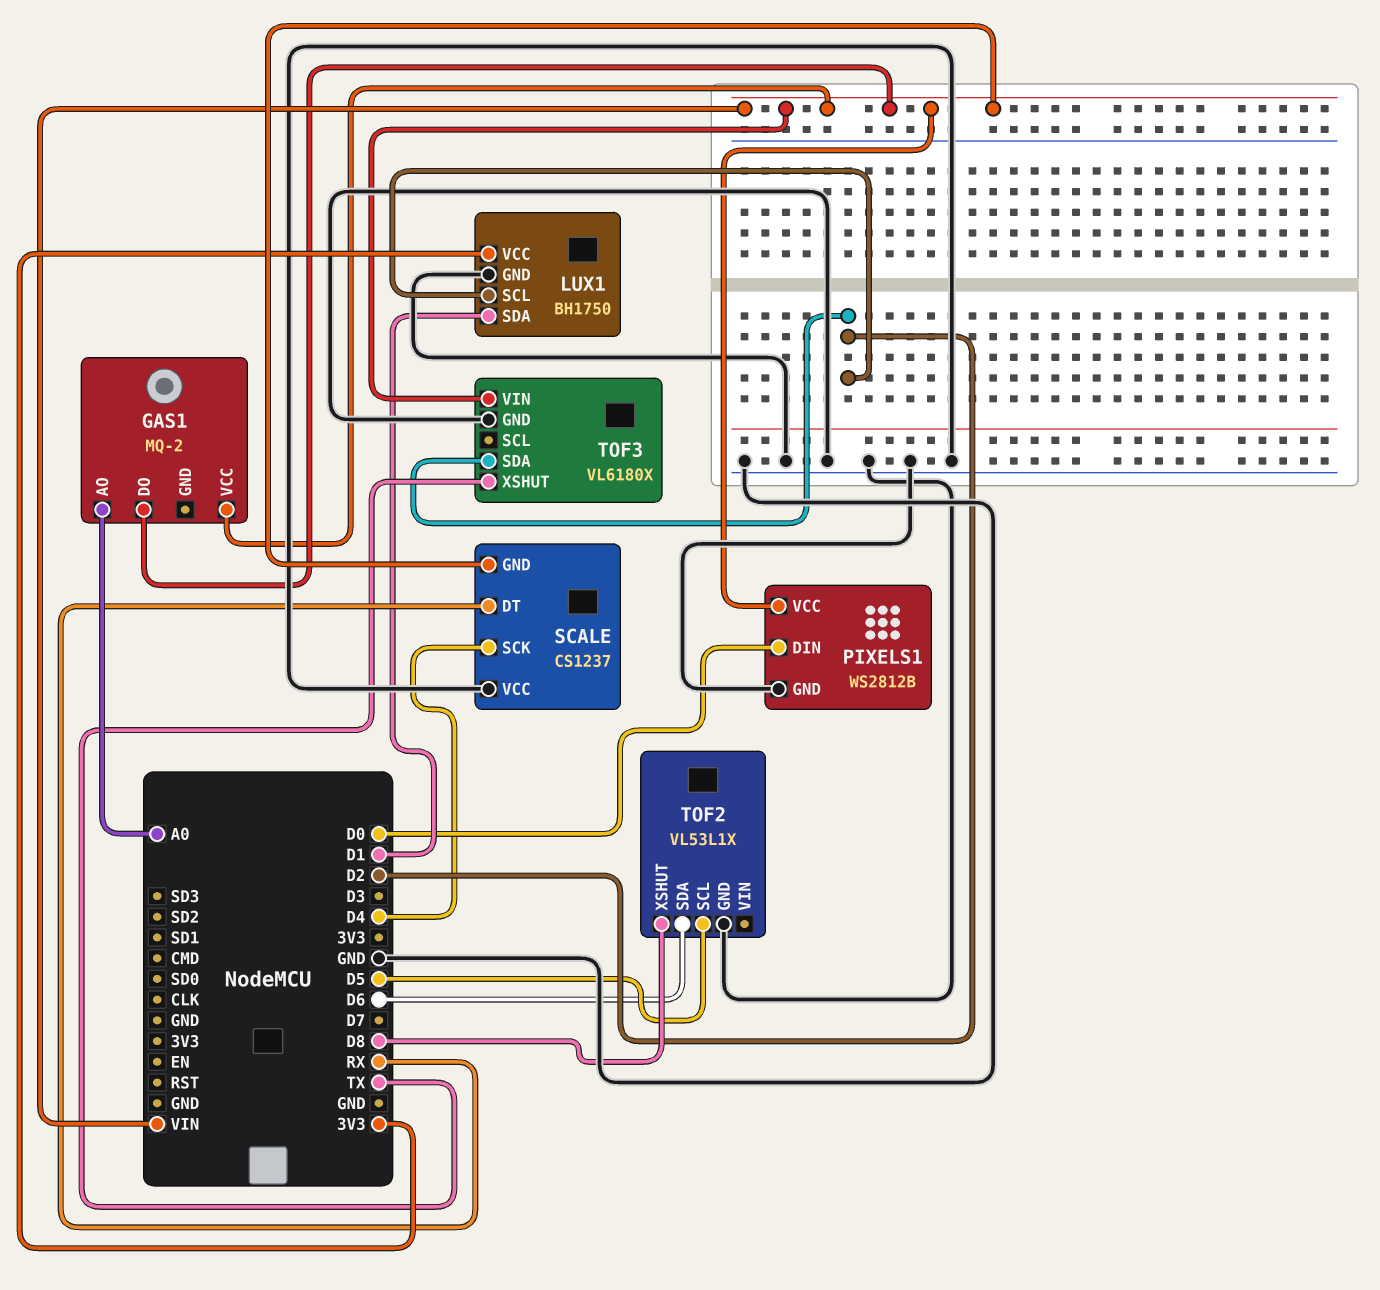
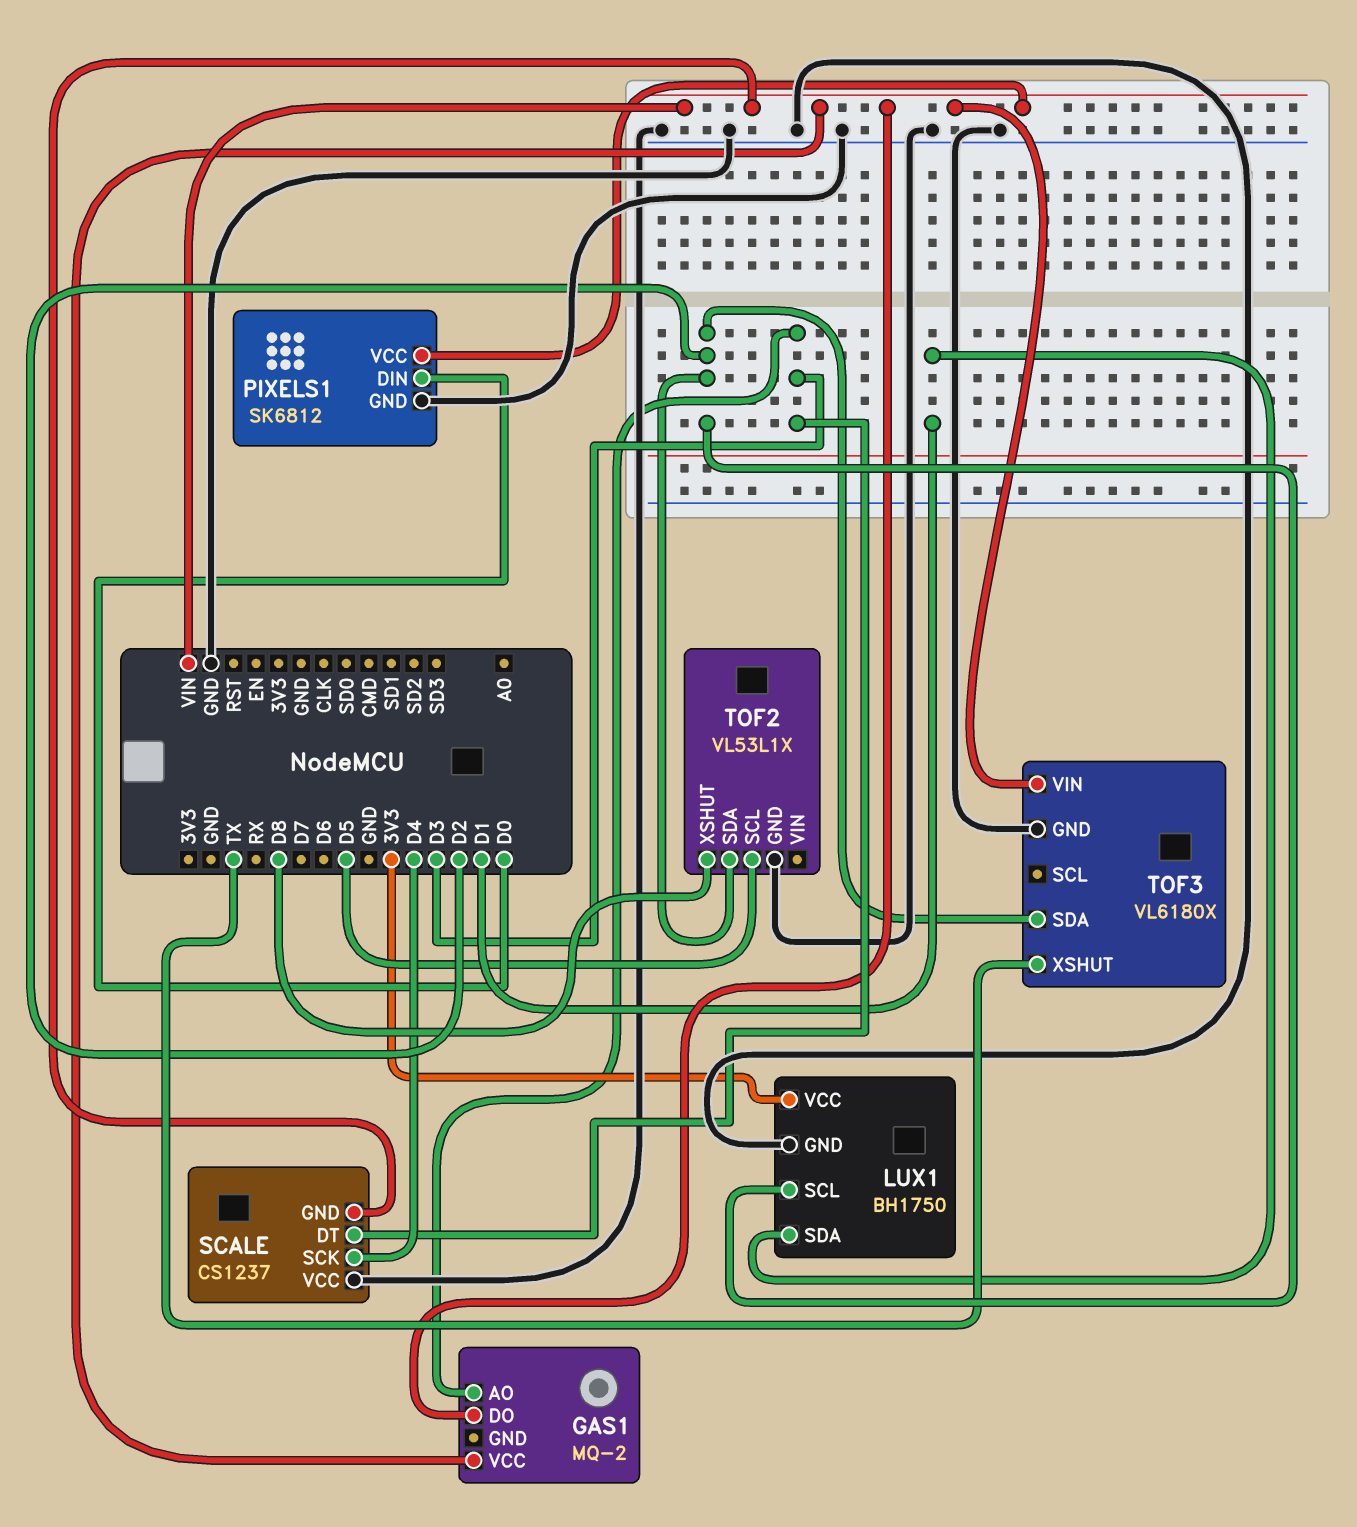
GAS1 pin AO: A0 -> D3
PIXELS1: WS2812B -> SK6812
SCALE pin DT: RX -> D3
TOF2 pin SDA: D6 -> D2

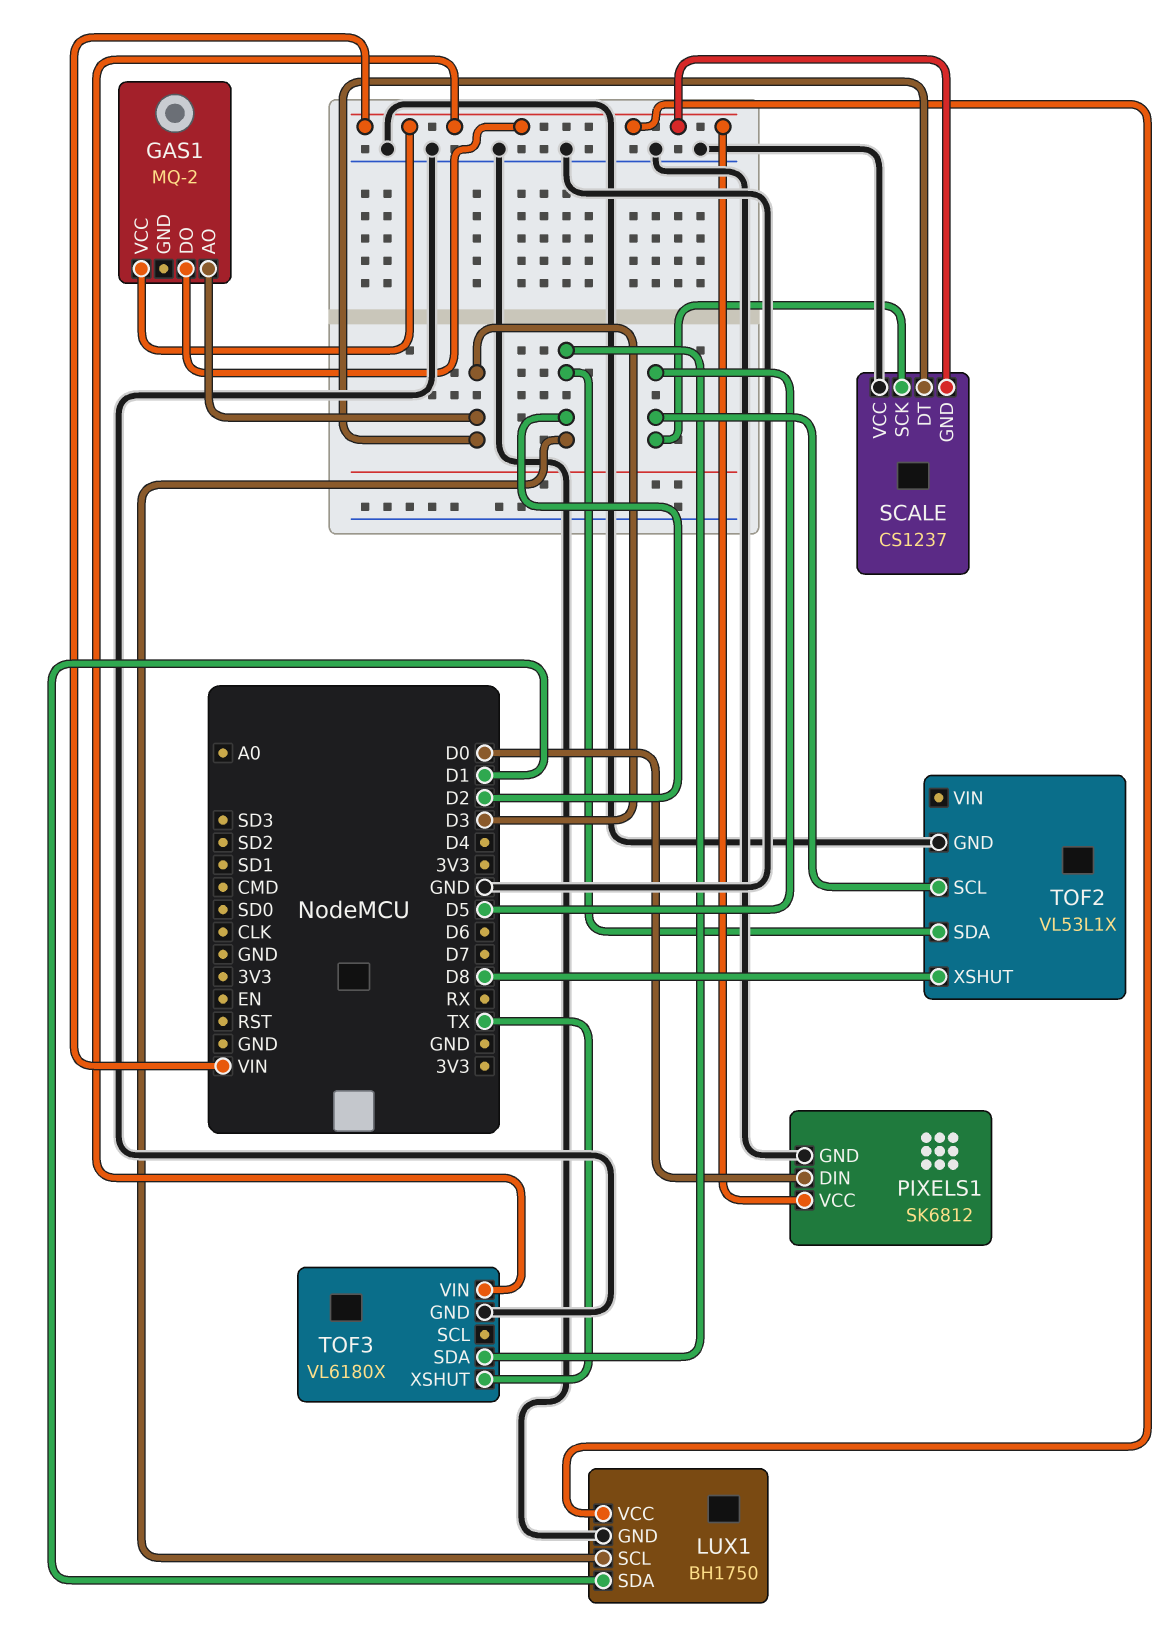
LUX1 pin VCC: 3V3 -> VIN
SCALE pin SCK: D4 -> D5

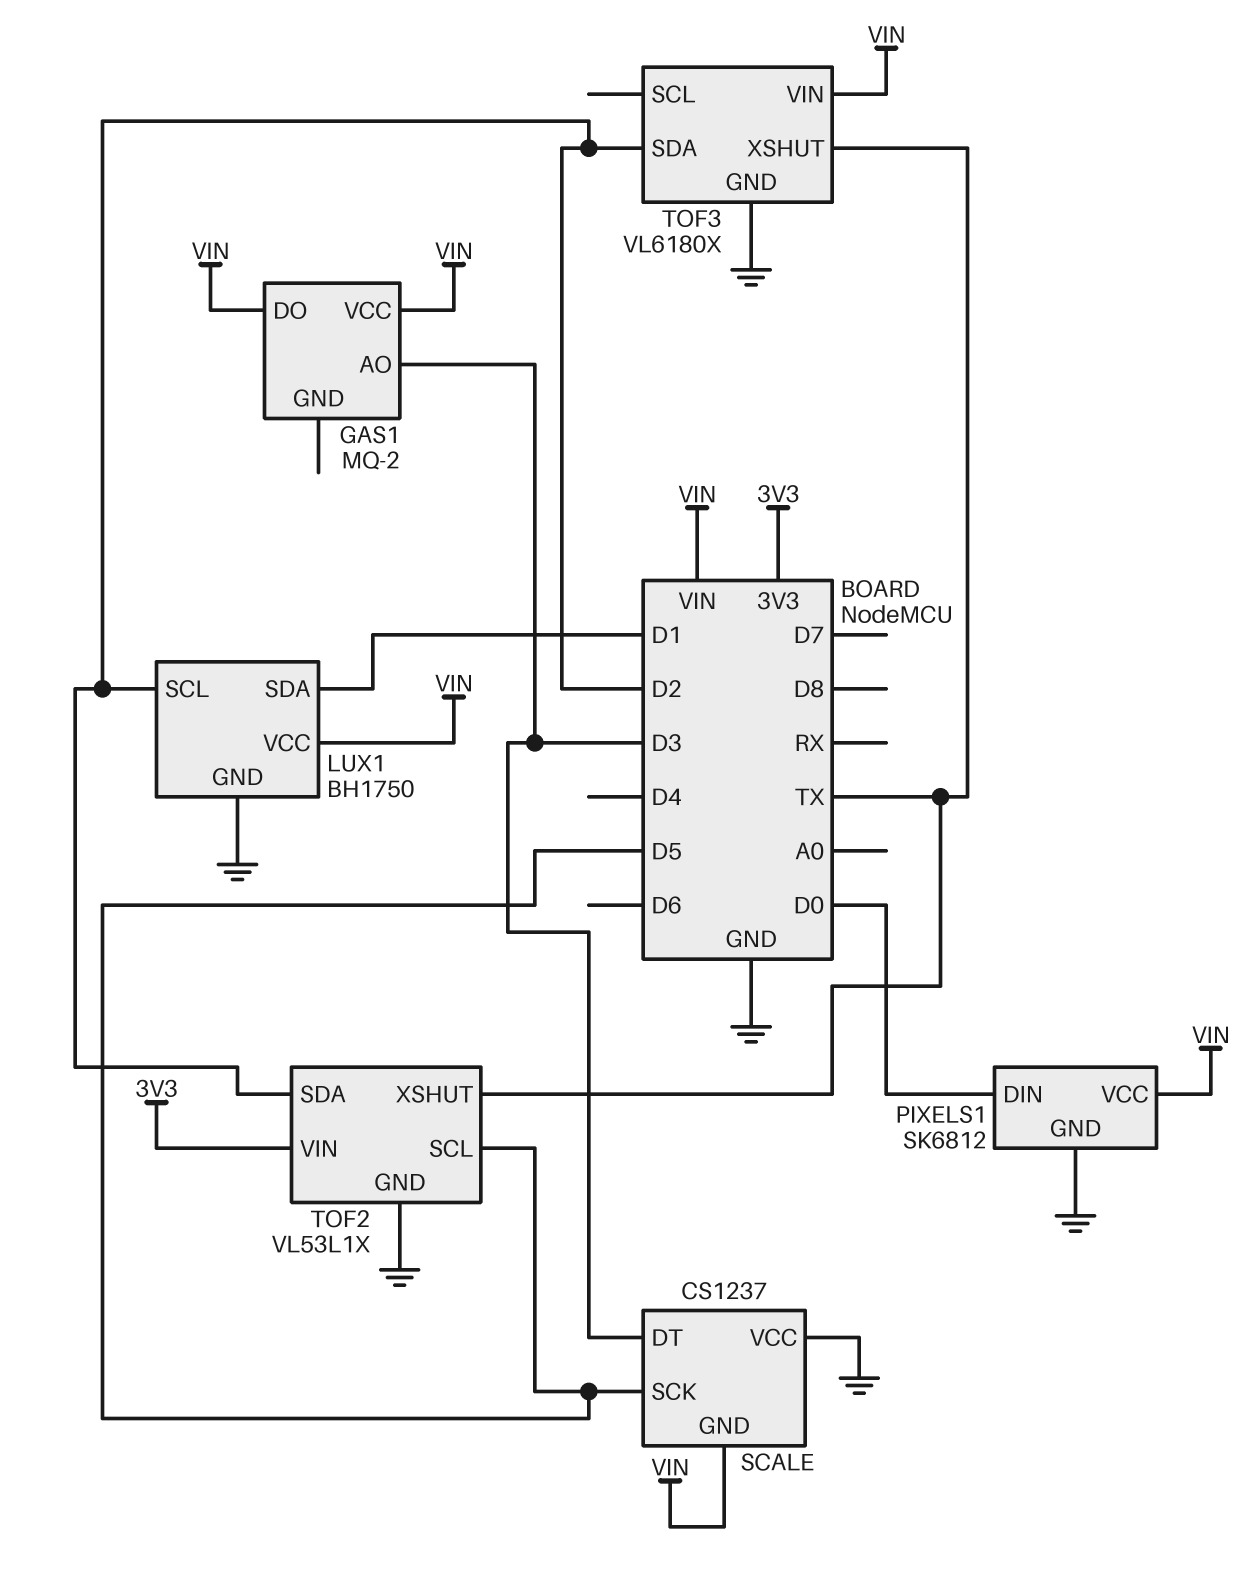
TOF2 pin VIN: none -> 3V3
TOF2 pin XSHUT: D8 -> TX

